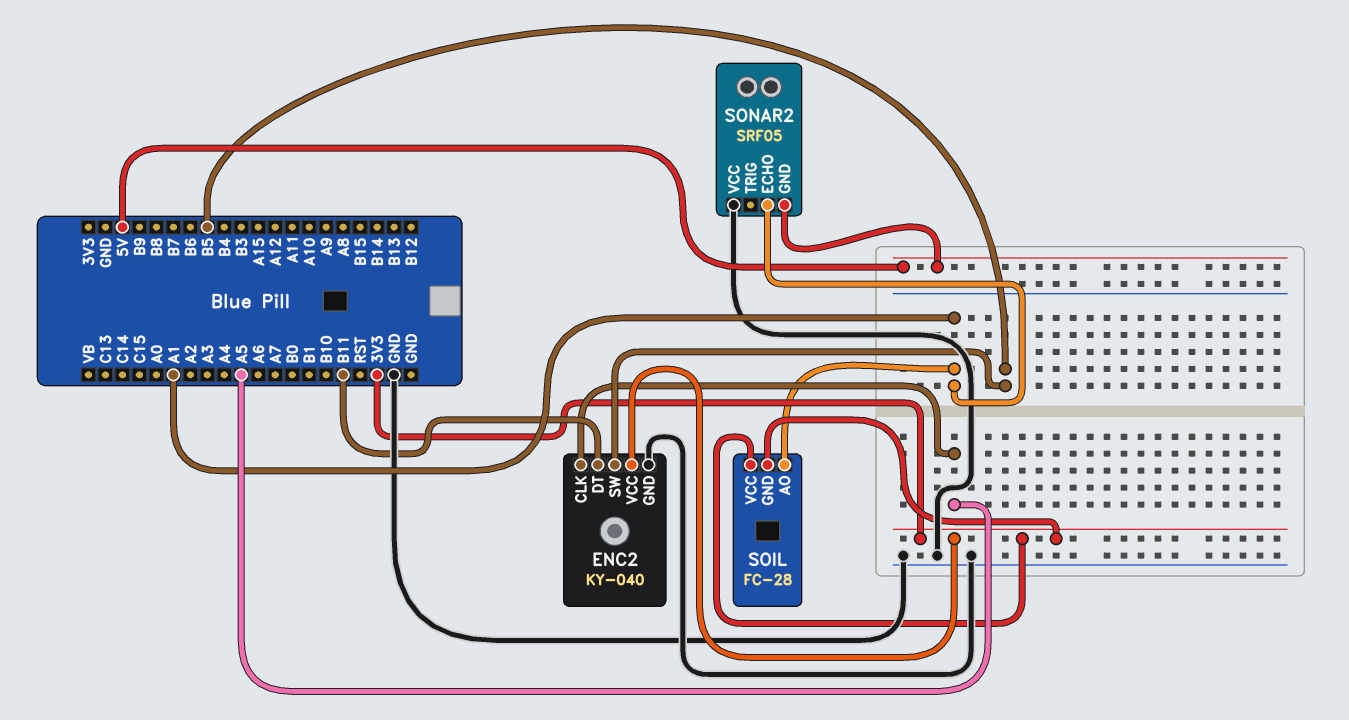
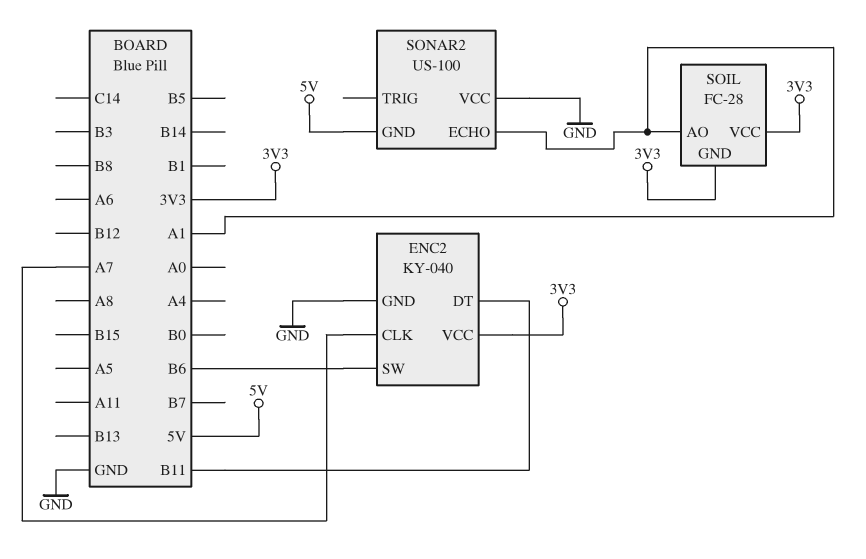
ENC2 pin CLK: A5 -> A7
ENC2 pin SW: B5 -> B6
SONAR2: SRF05 -> US-100

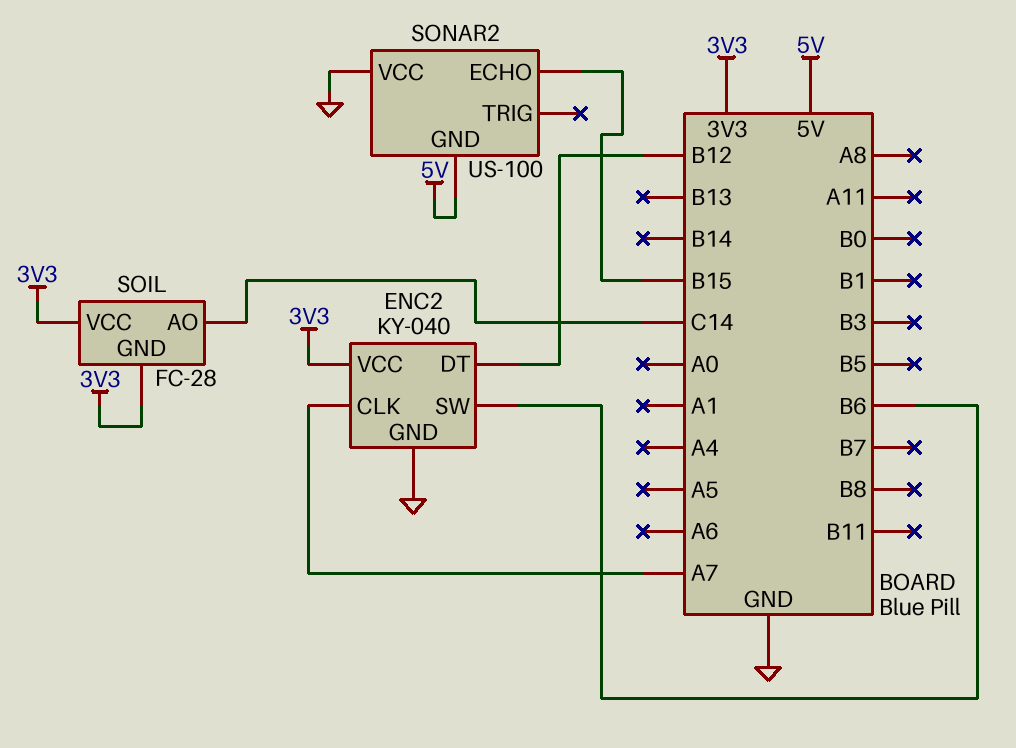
ENC2 pin DT: B11 -> B12
SOIL pin AO: A1 -> C14
SONAR2 pin ECHO: A1 -> B15

